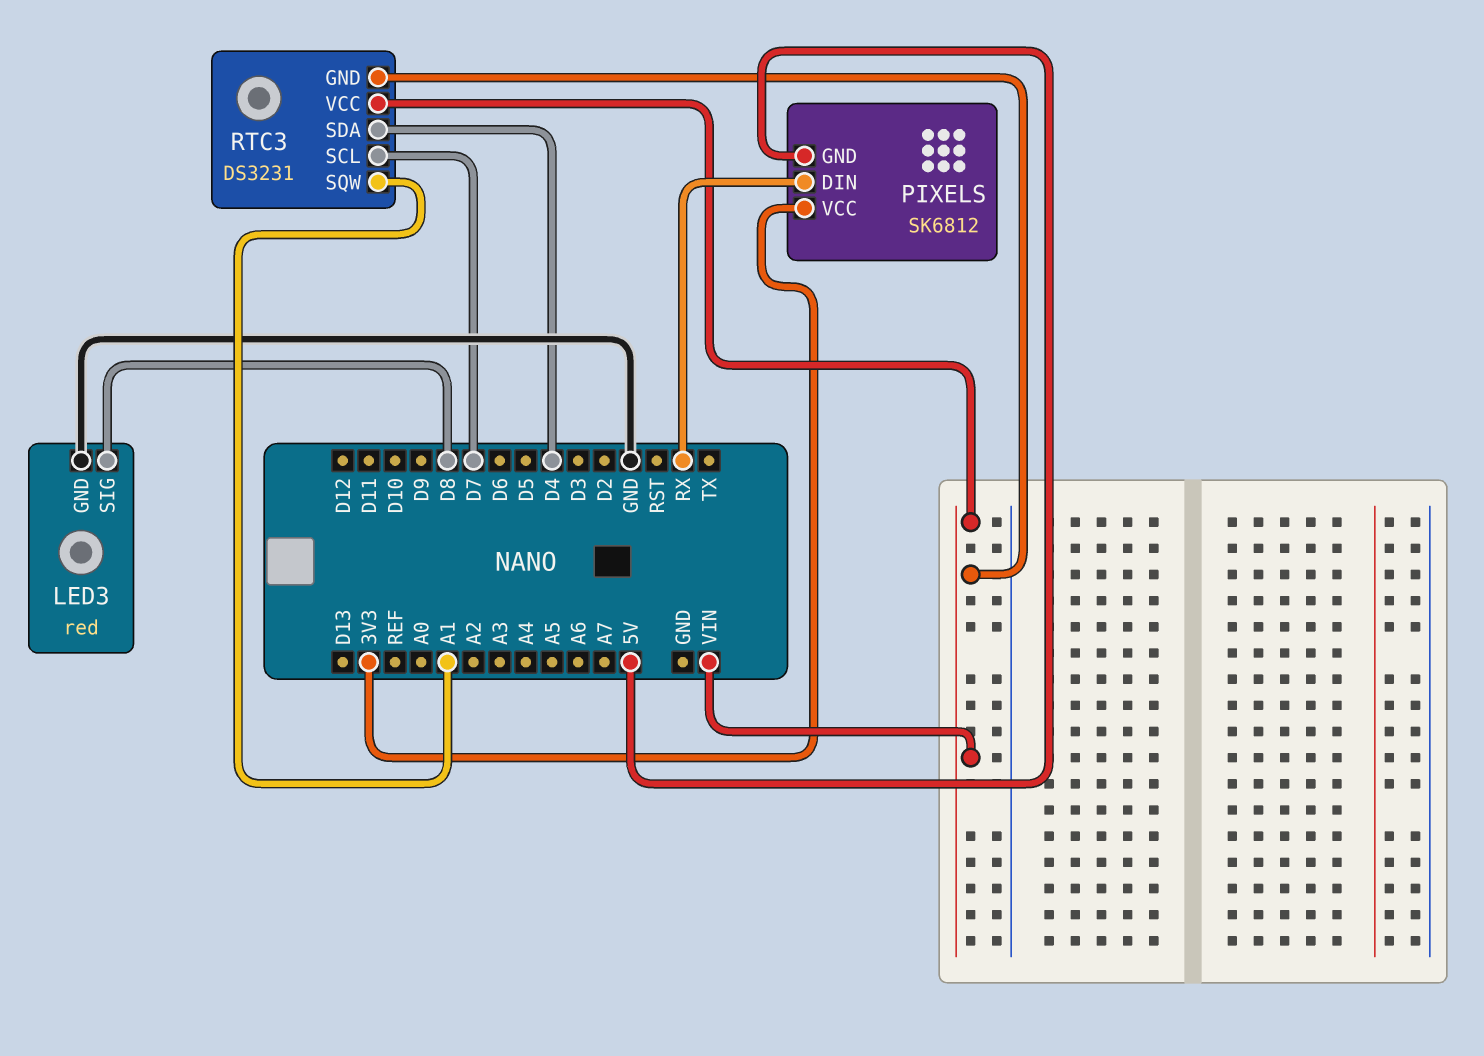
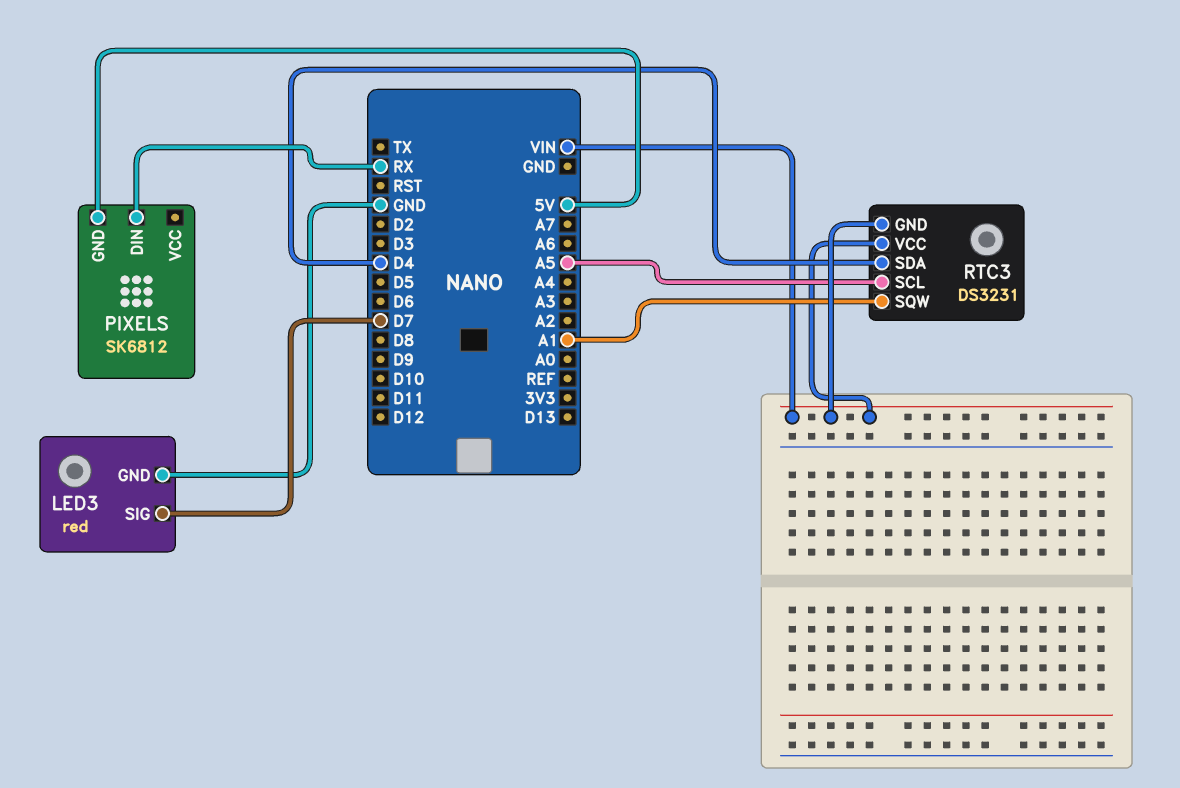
LED3 pin SIG: D8 -> D7
PIXELS pin VCC: 3V3 -> none
RTC3 pin SCL: D7 -> A5

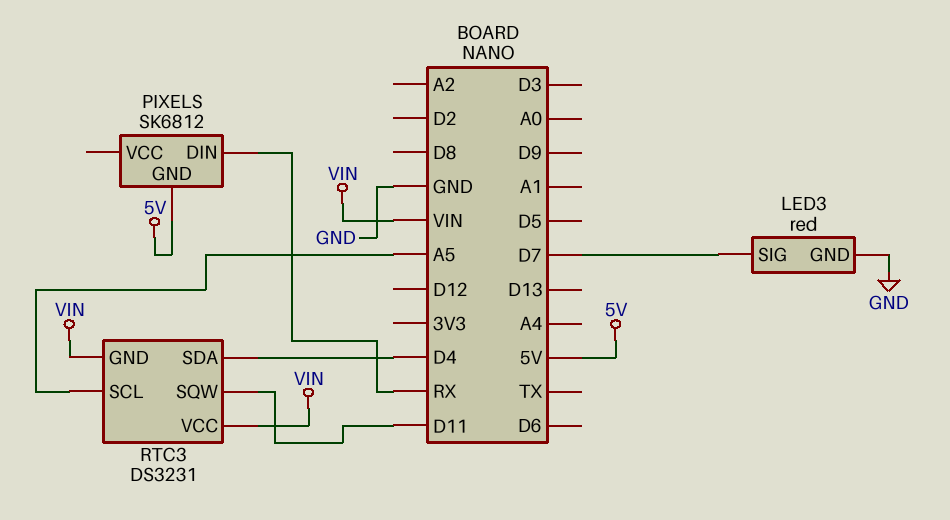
RTC3 pin SQW: A1 -> D11

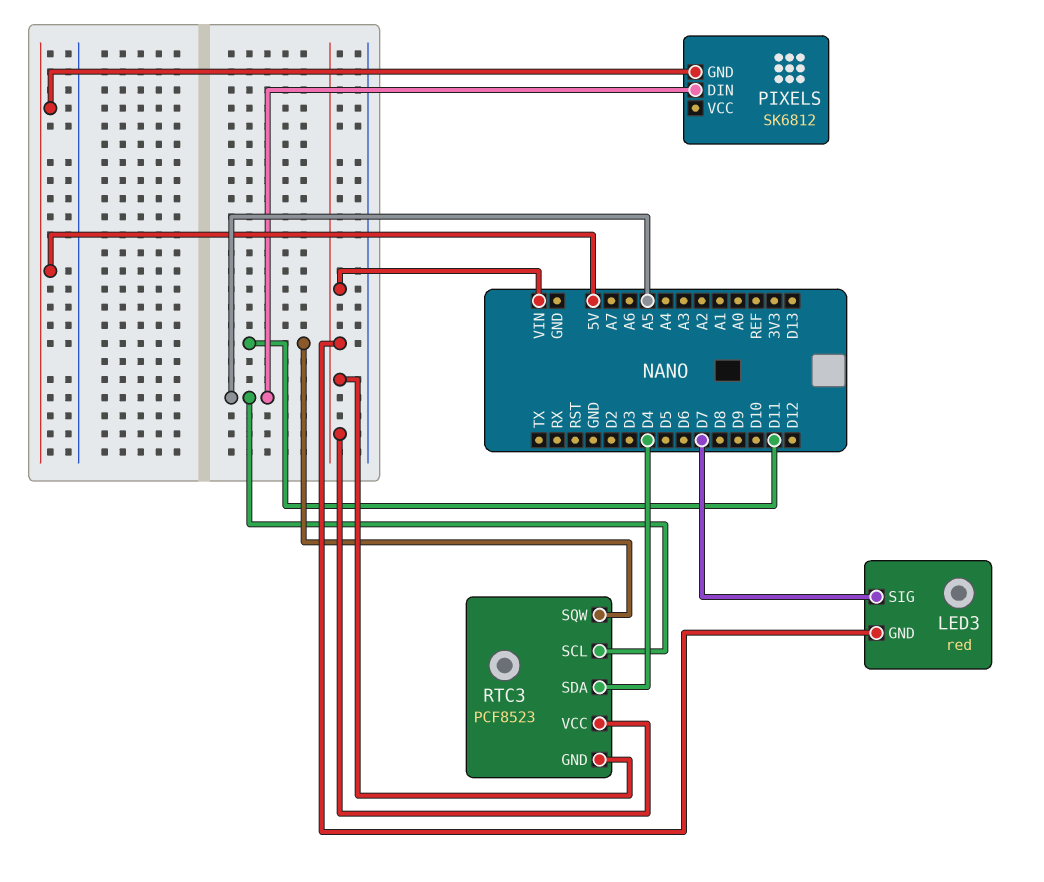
LED3 pin GND: GND -> VIN
PIXELS pin DIN: RX -> A5
RTC3: DS3231 -> PCF8523

